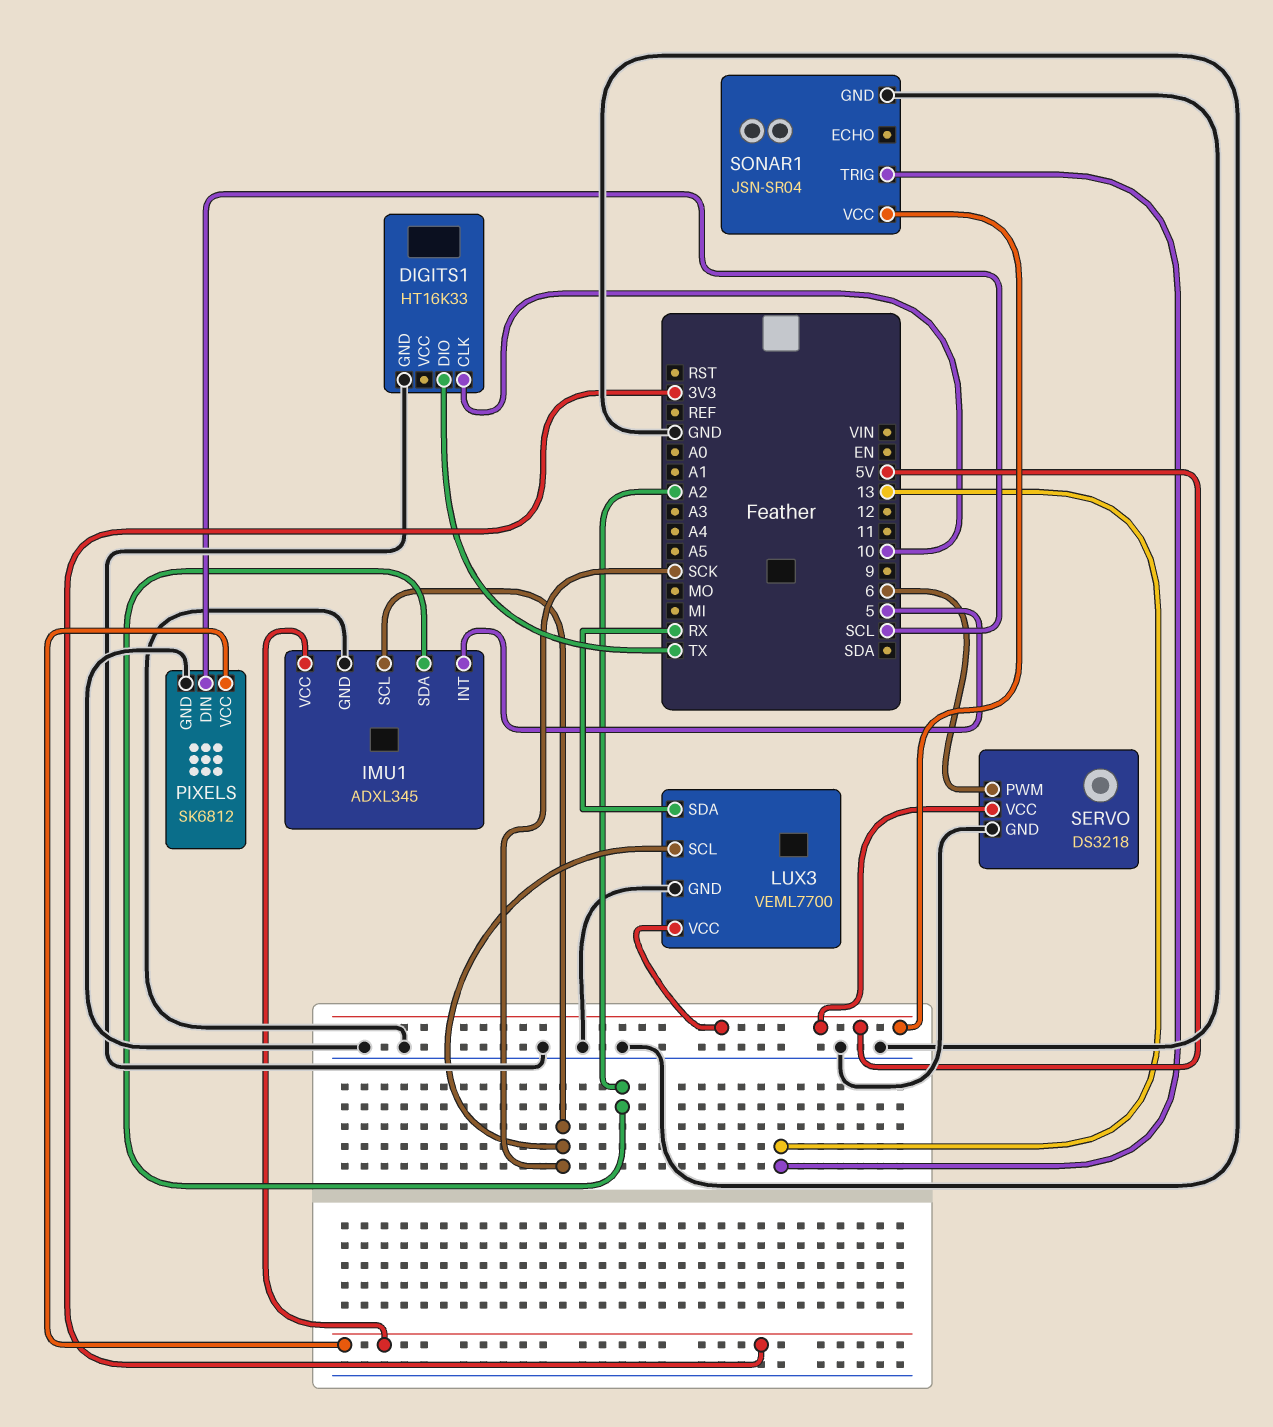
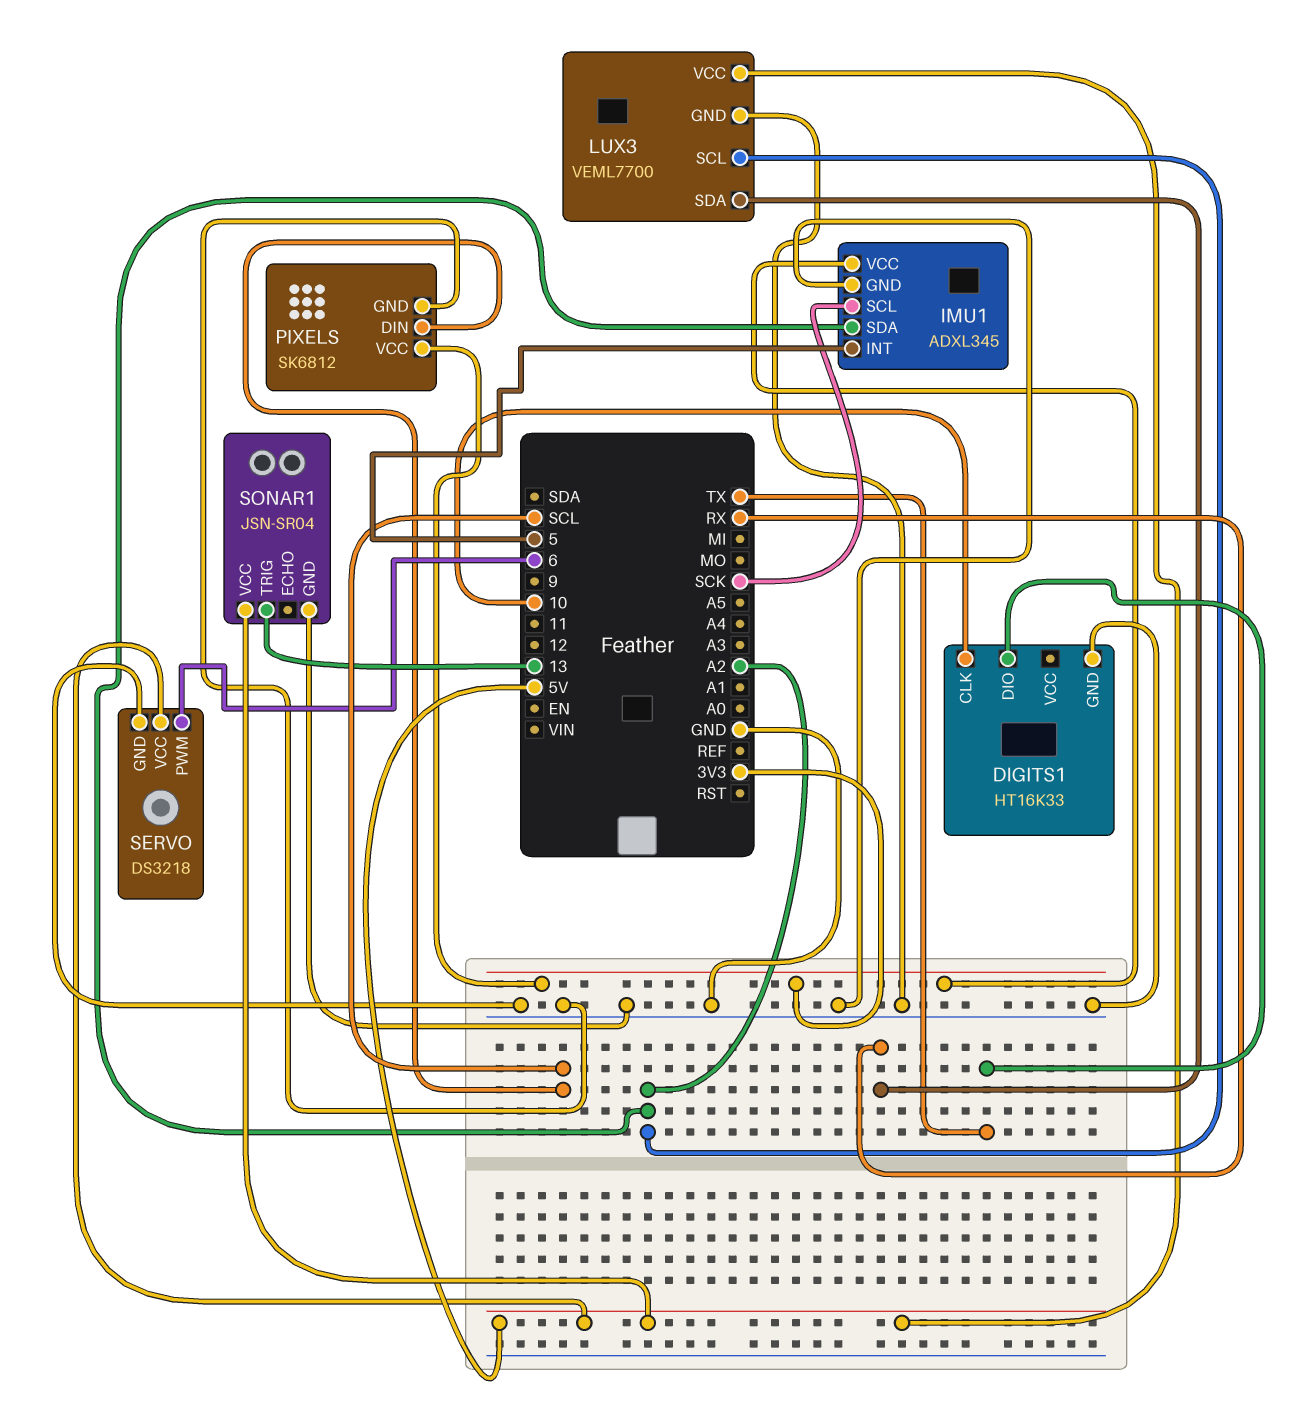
LUX3 pin SCL: SCK -> A2

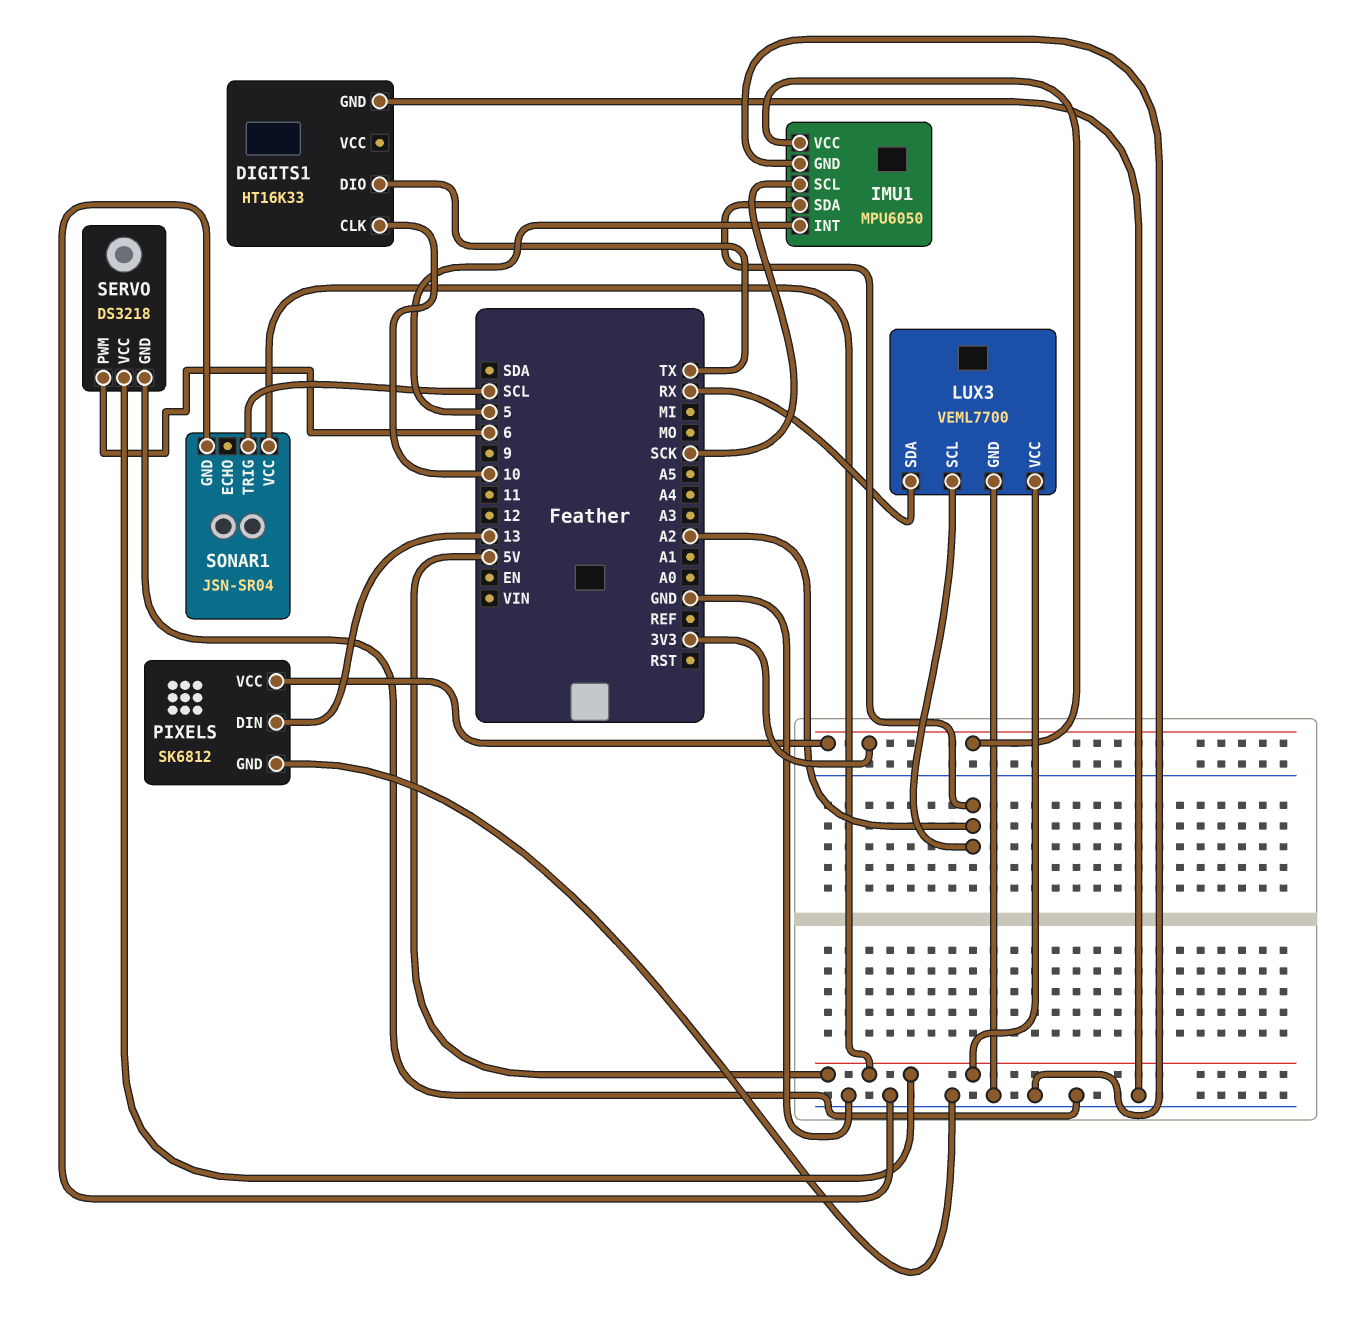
IMU1: ADXL345 -> MPU6050
PIXELS pin DIN: SCL -> 13
SONAR1 pin TRIG: 13 -> SCL

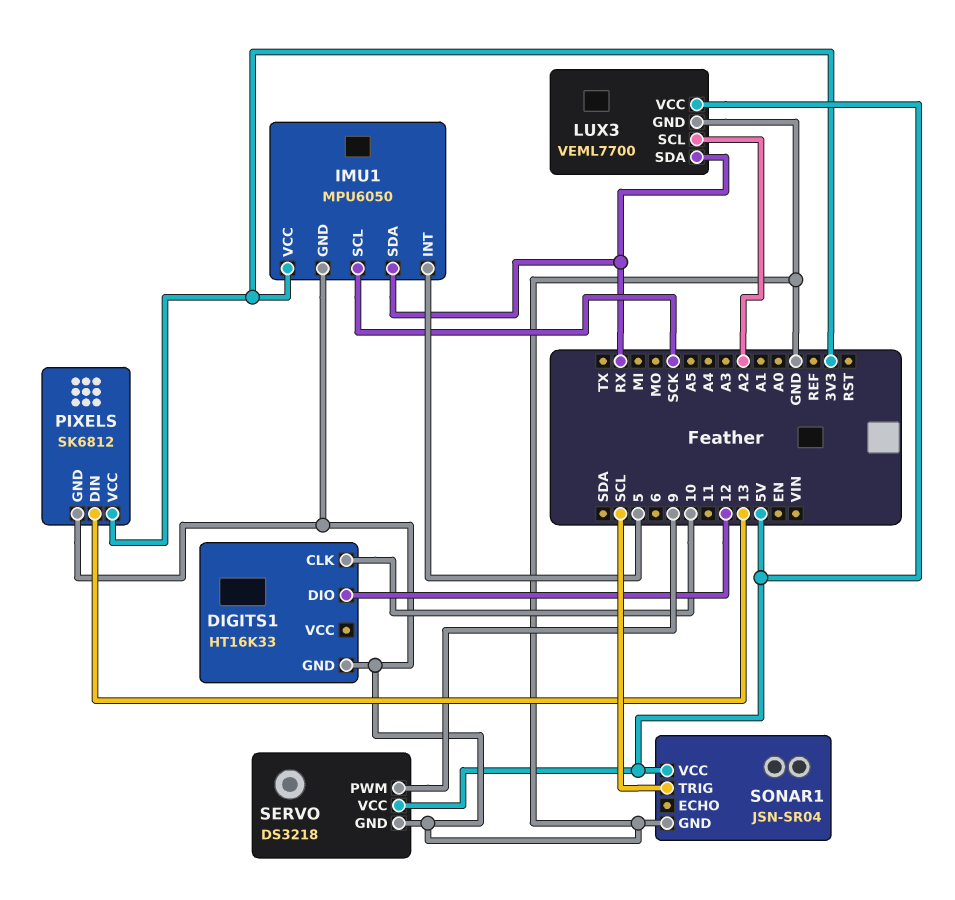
DIGITS1 pin DIO: TX -> 12
IMU1 pin SDA: A2 -> RX
SERVO pin PWM: 6 -> 9

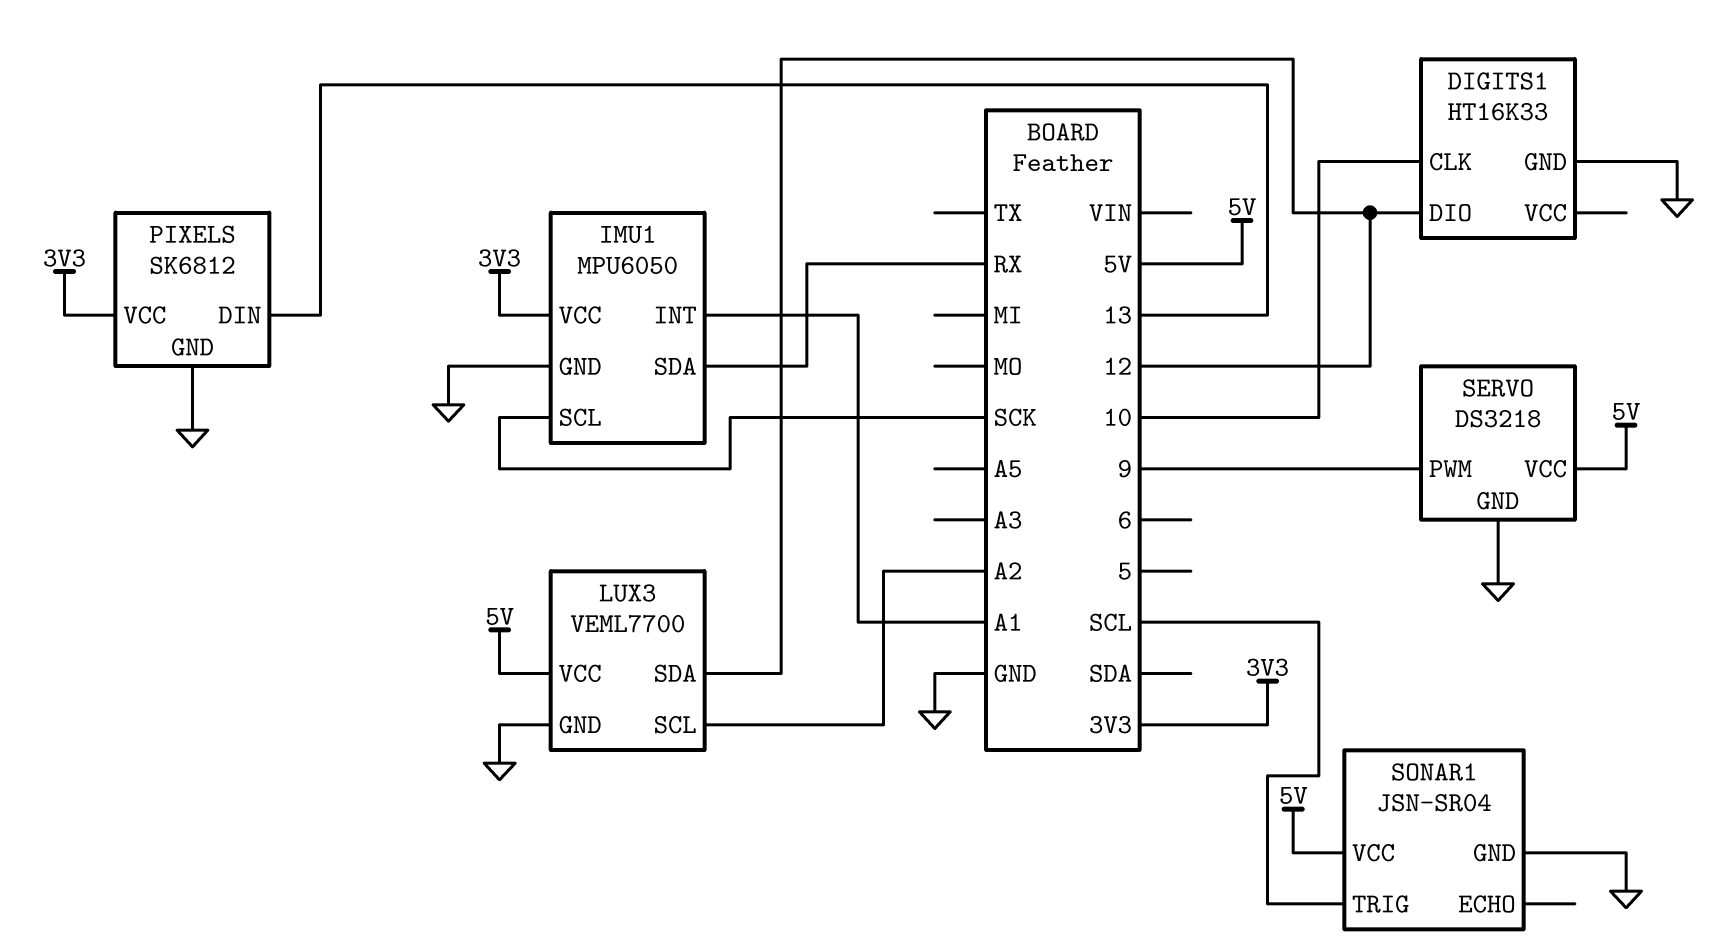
IMU1 pin INT: 5 -> A1
LUX3 pin SDA: RX -> 12

